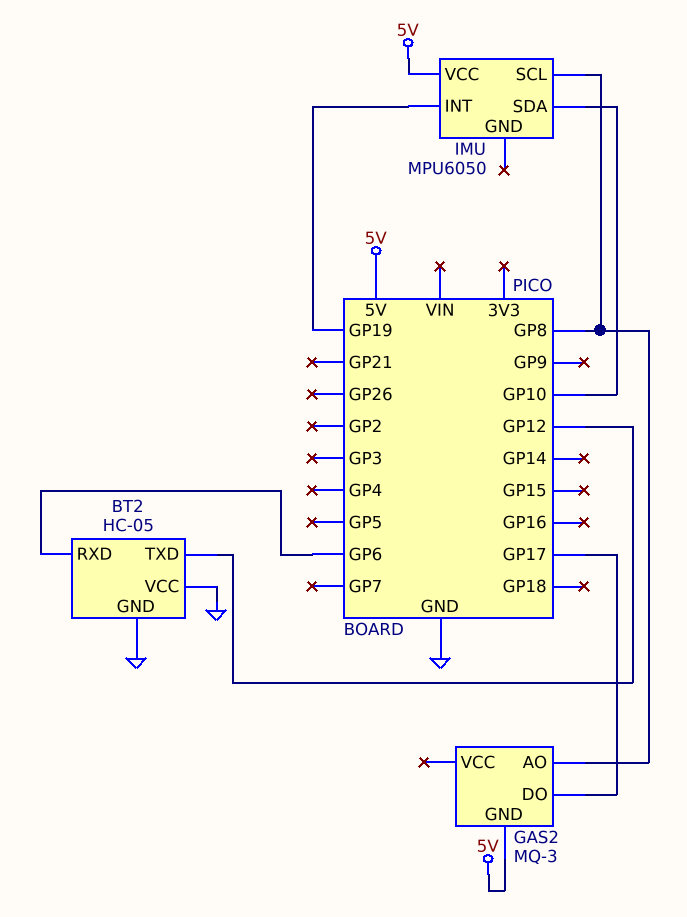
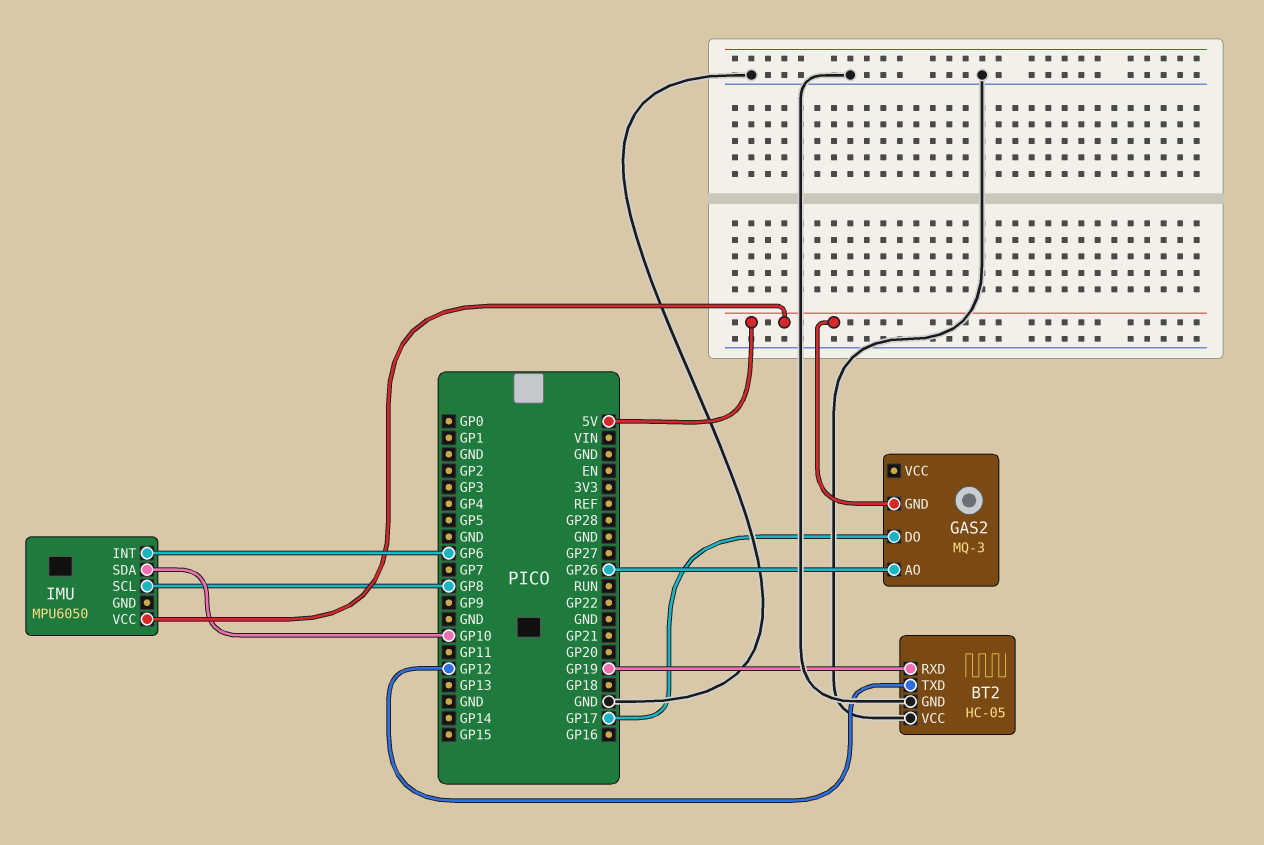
BT2 pin RXD: GP6 -> GP19
GAS2 pin AO: GP8 -> GP26
IMU pin INT: GP19 -> GP6

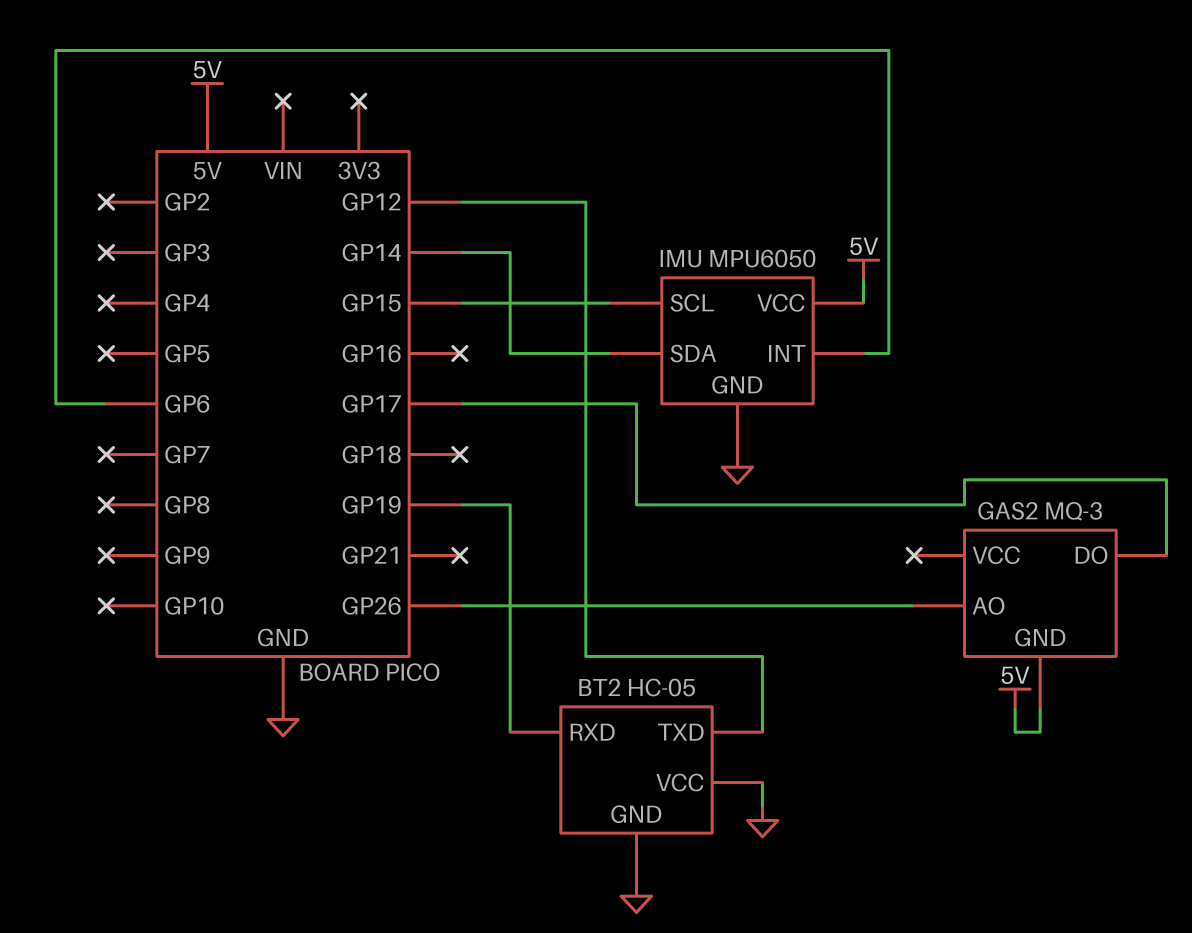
IMU pin GND: none -> GND
IMU pin SCL: GP8 -> GP15
IMU pin SDA: GP10 -> GP14

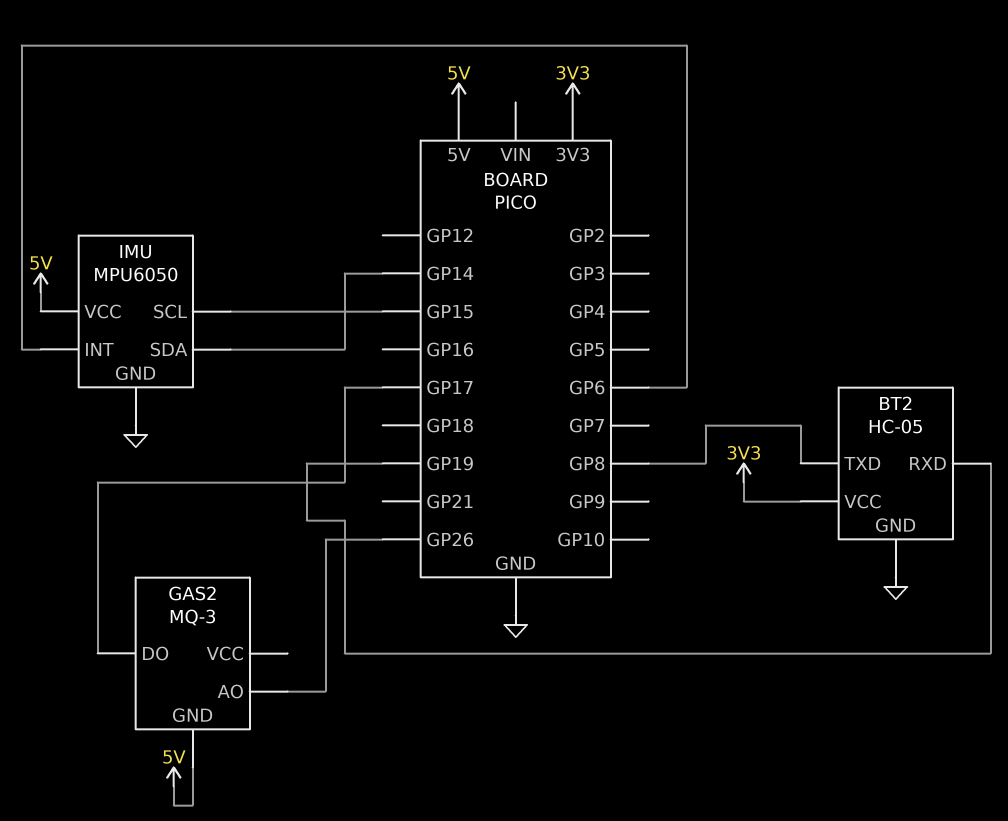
BT2 pin TXD: GP12 -> GP8
BT2 pin VCC: GND -> 3V3

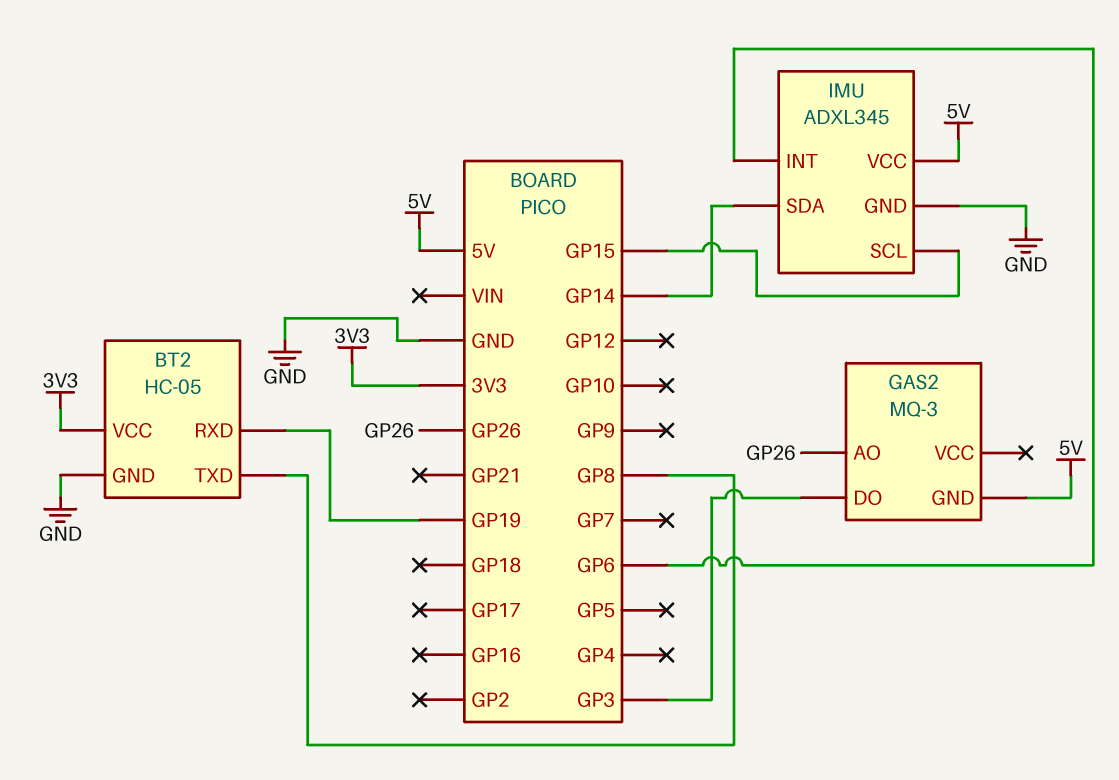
GAS2 pin DO: GP17 -> GP3
IMU: MPU6050 -> ADXL345

